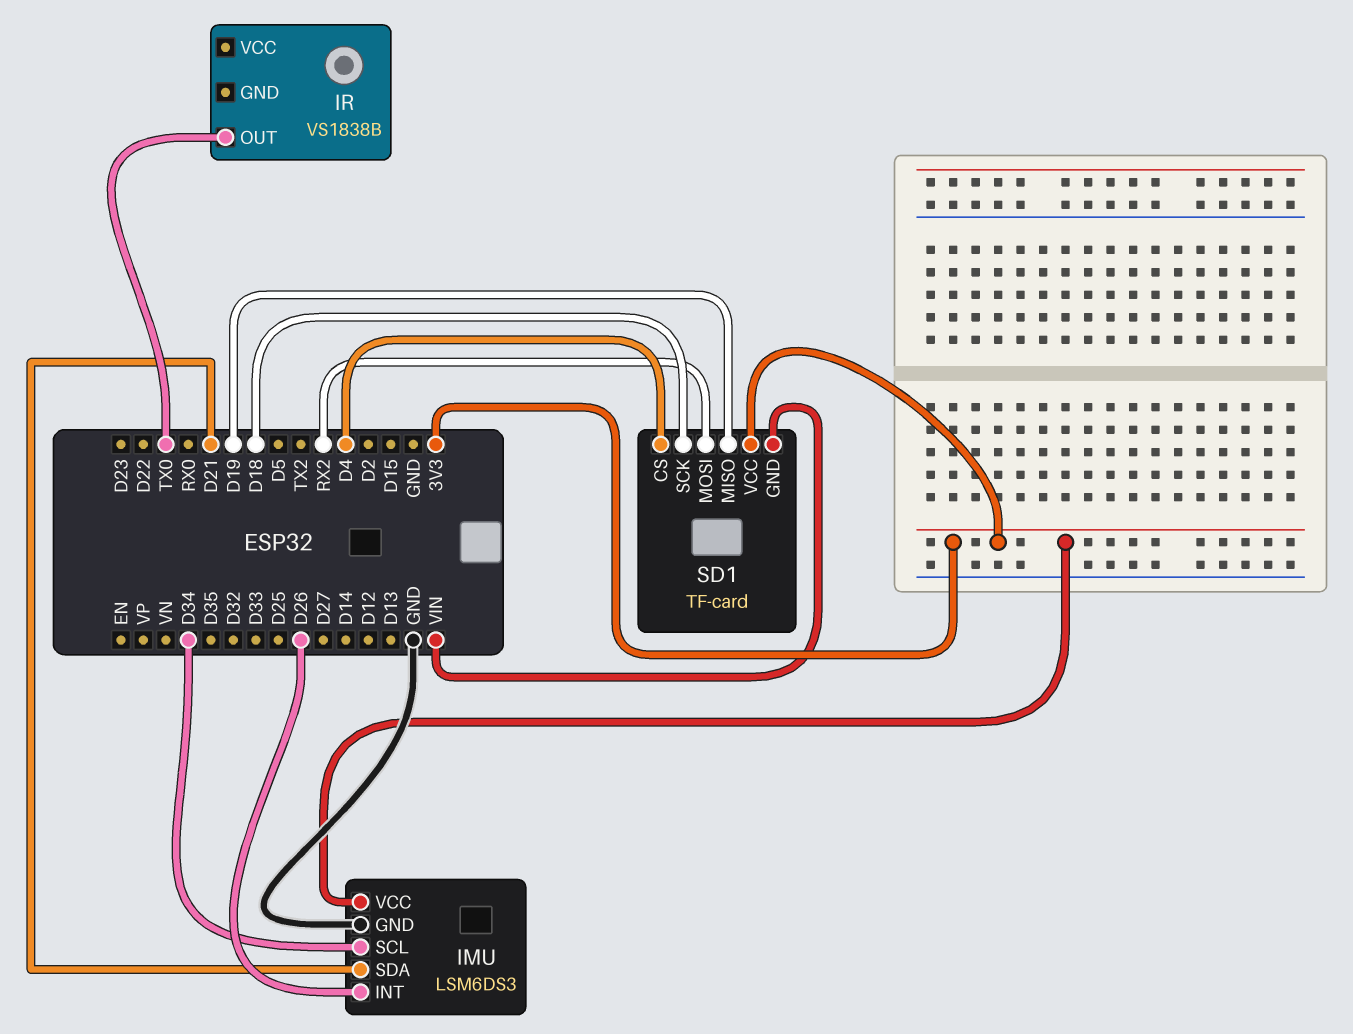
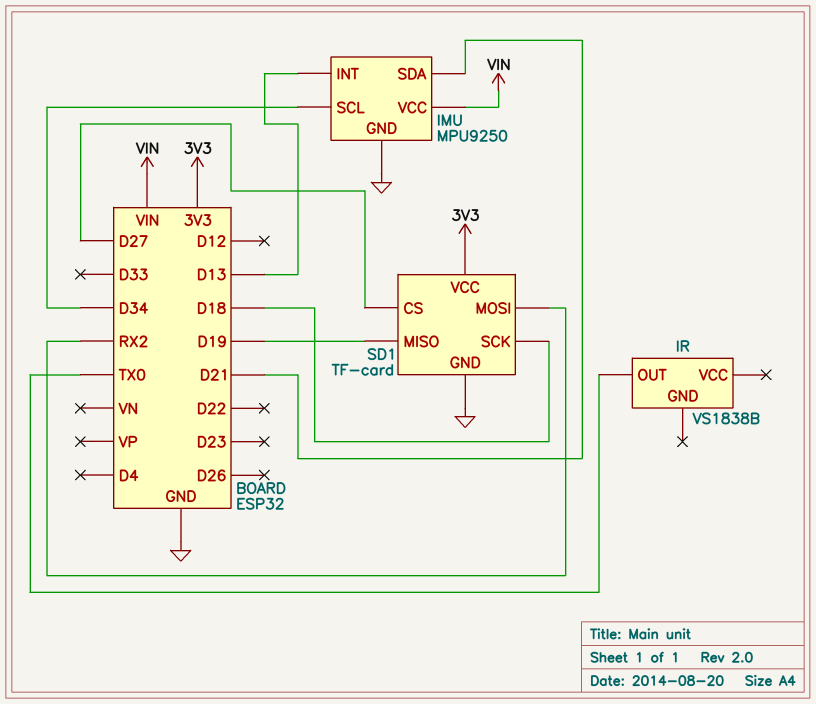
IMU: LSM6DS3 -> MPU9250
IMU pin INT: D26 -> D13
IMU pin VCC: 3V3 -> VIN
SD1 pin CS: D4 -> D27
SD1 pin GND: VIN -> GND

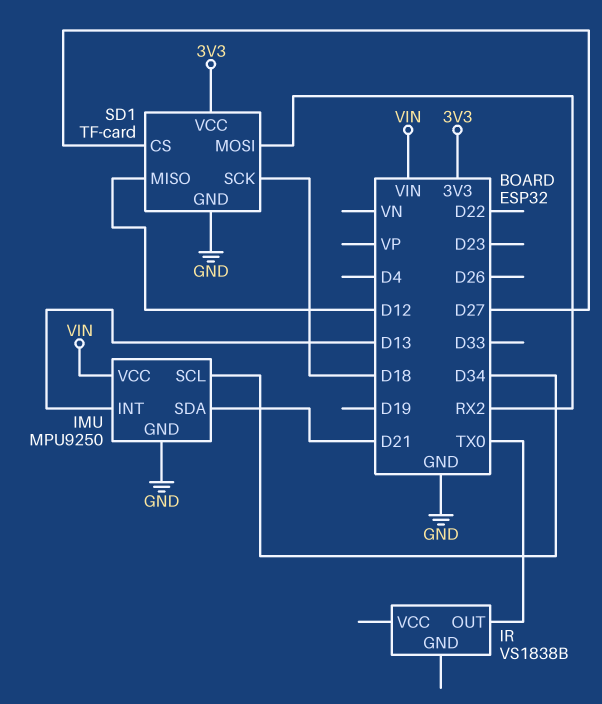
SD1 pin MISO: D19 -> D12

